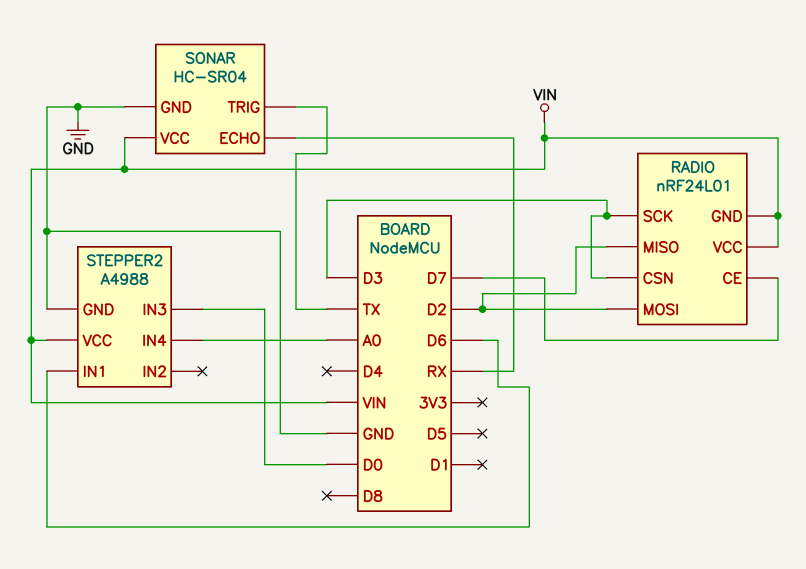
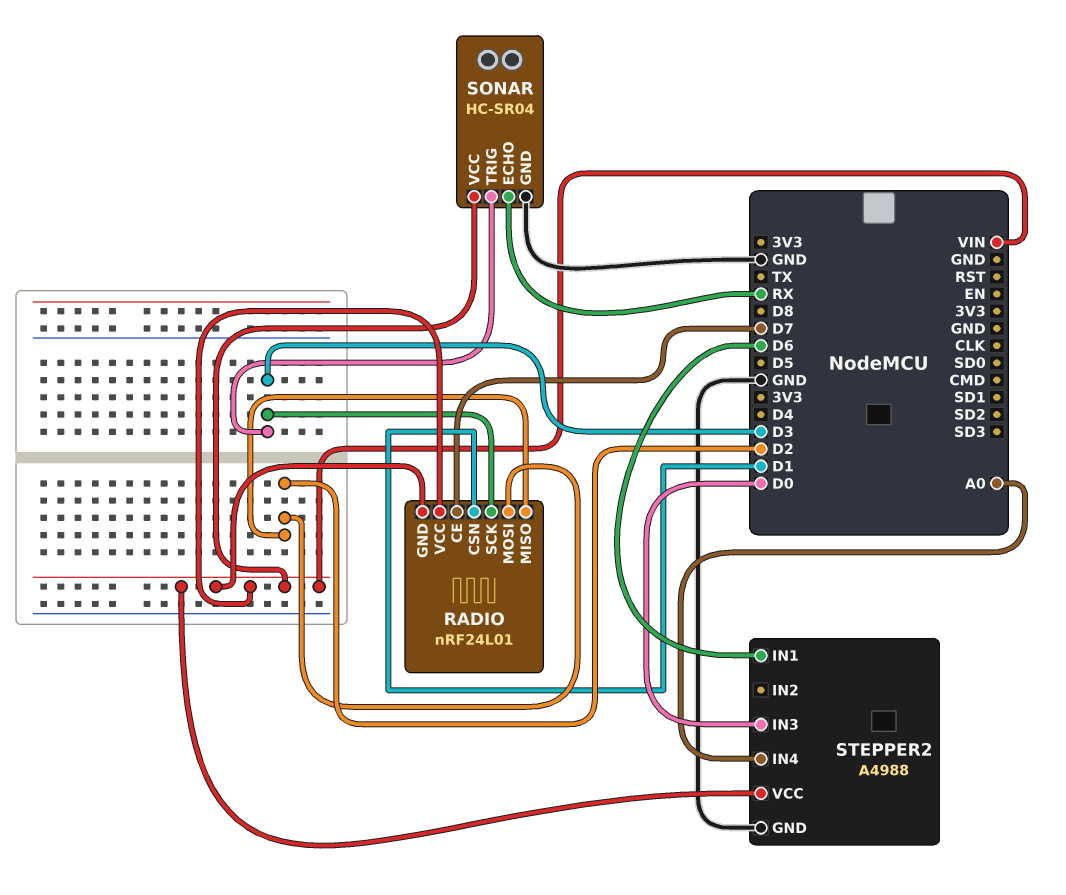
RADIO pin CSN: D3 -> D1
SONAR pin TRIG: TX -> D3

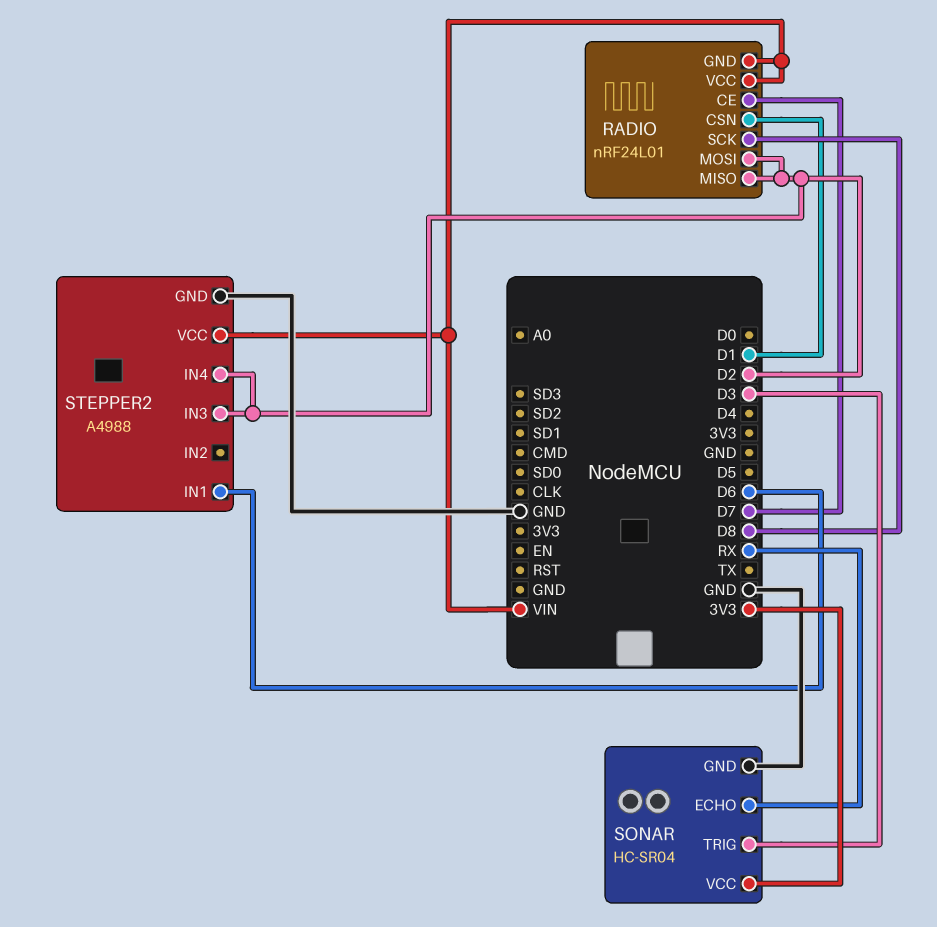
RADIO pin SCK: D3 -> D8
SONAR pin VCC: VIN -> 3V3
STEPPER2 pin IN3: D0 -> D2
STEPPER2 pin IN4: A0 -> D2

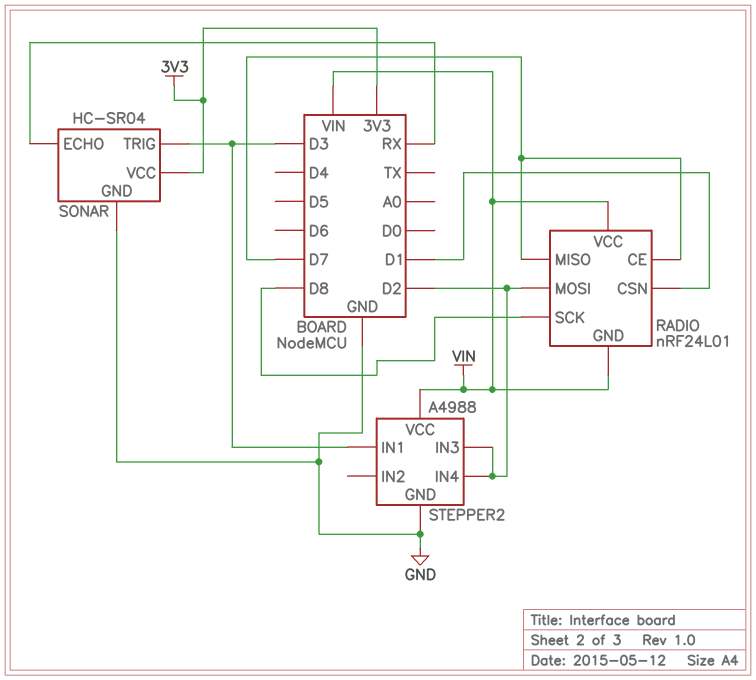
RADIO pin MISO: D2 -> D7
STEPPER2 pin IN1: D6 -> D3

